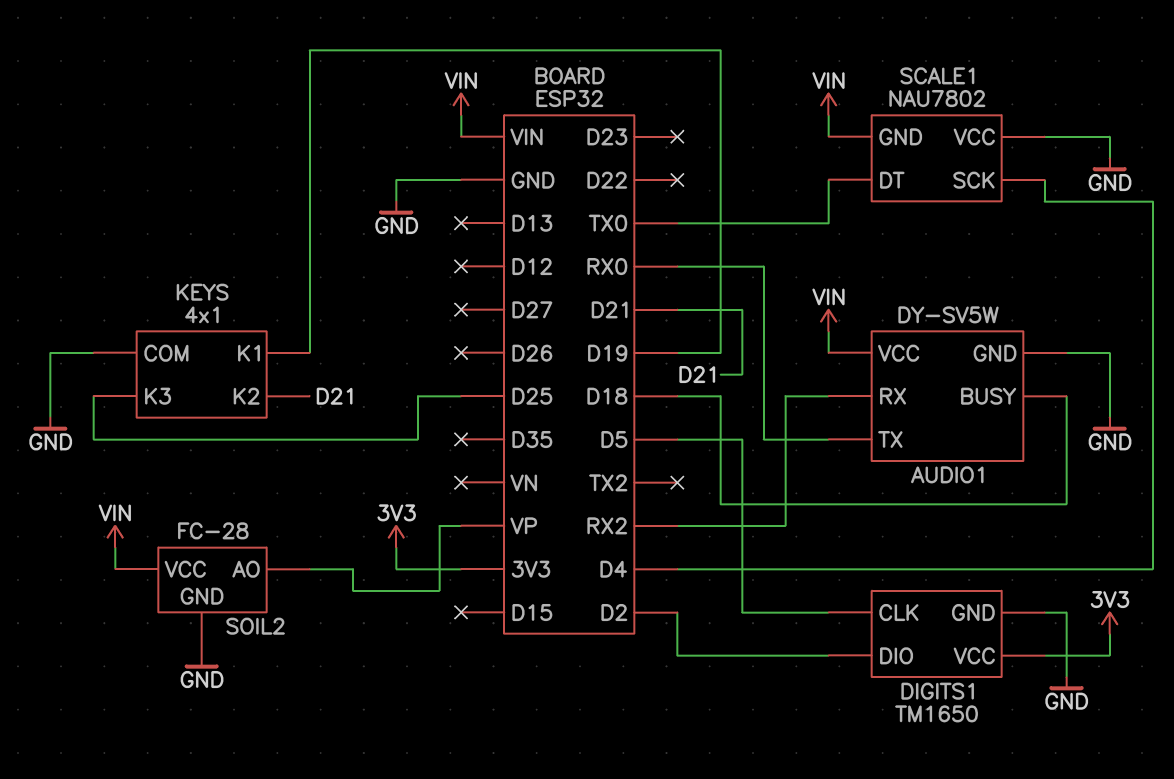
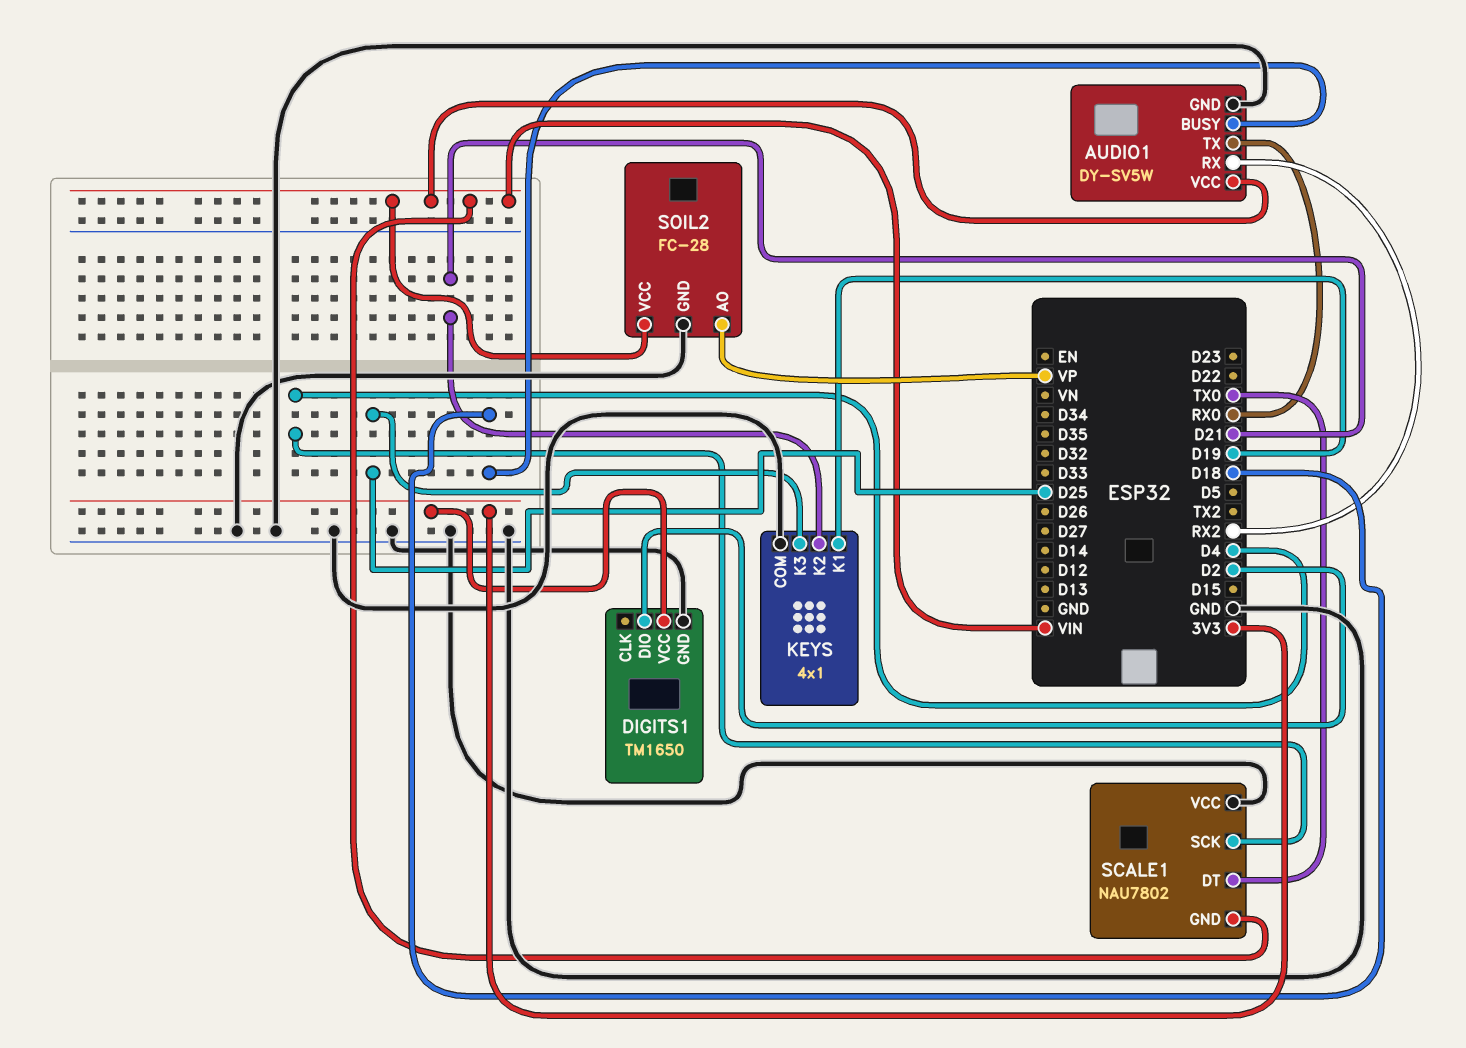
DIGITS1 pin CLK: D5 -> none

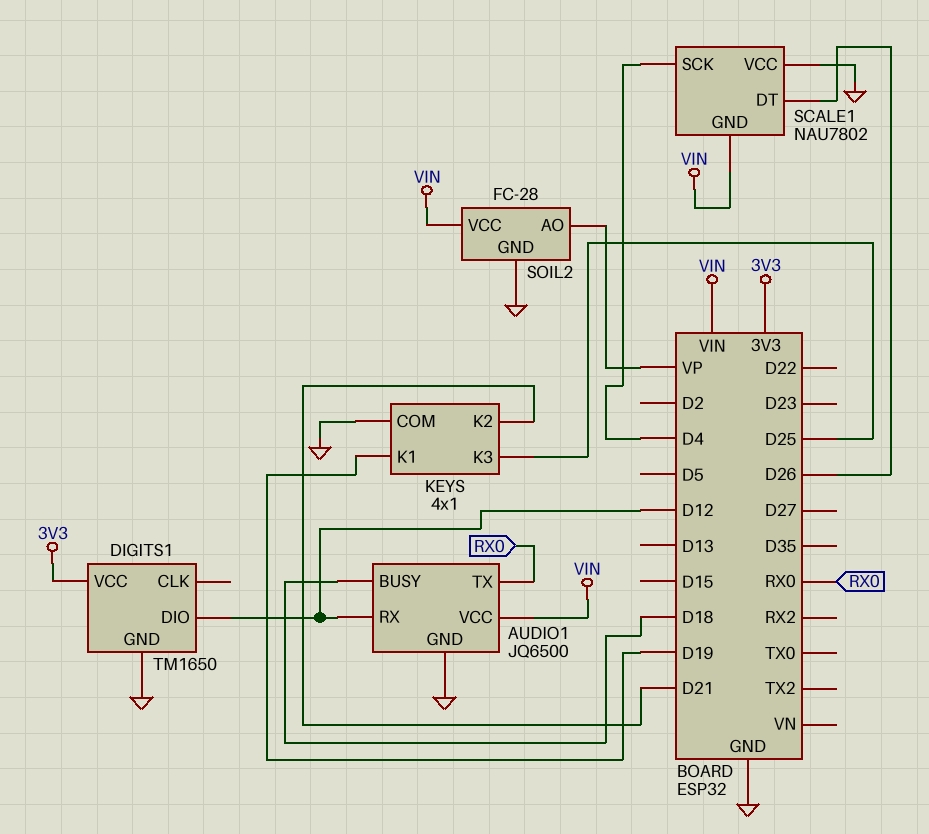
AUDIO1: DY-SV5W -> JQ6500
AUDIO1 pin RX: RX2 -> D12
DIGITS1 pin DIO: D2 -> D12
SCALE1 pin DT: TX0 -> D26

